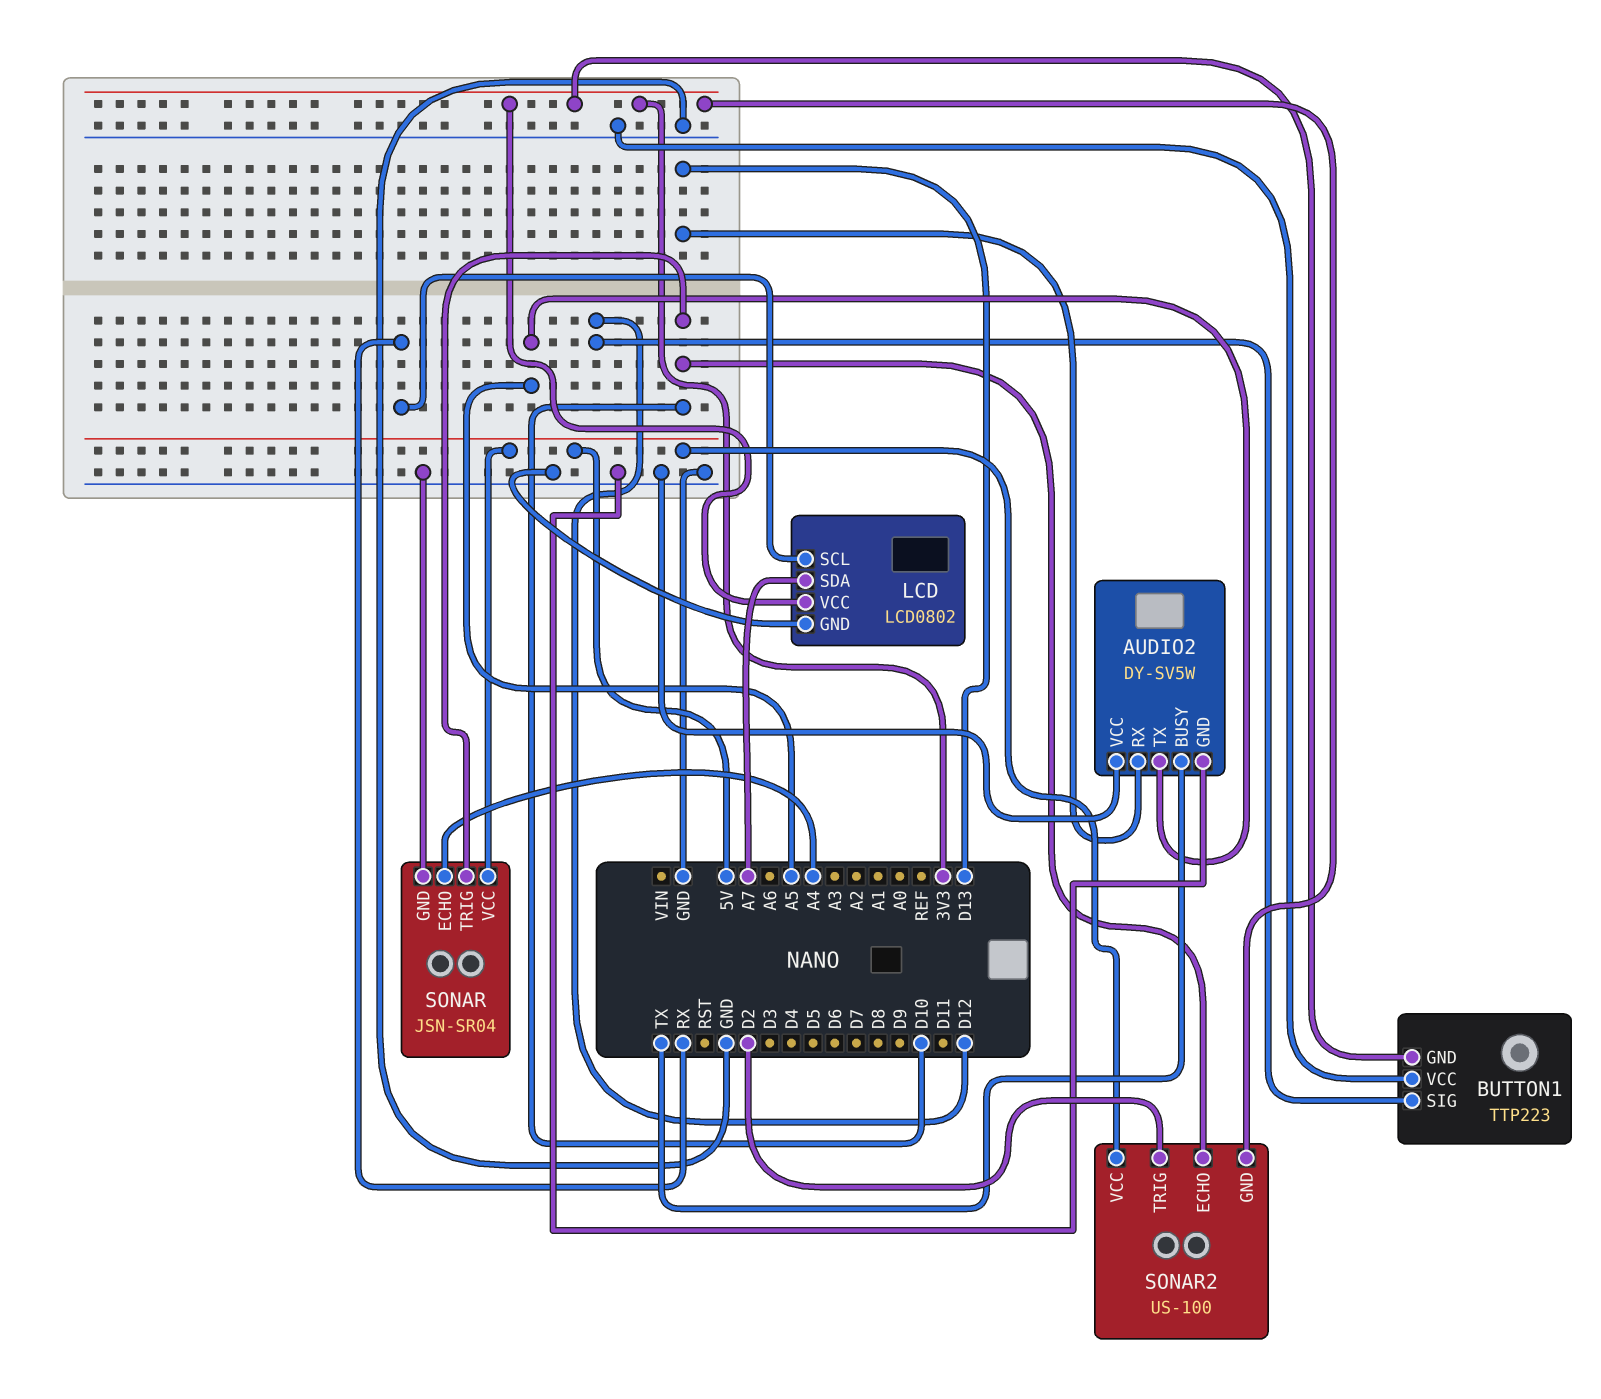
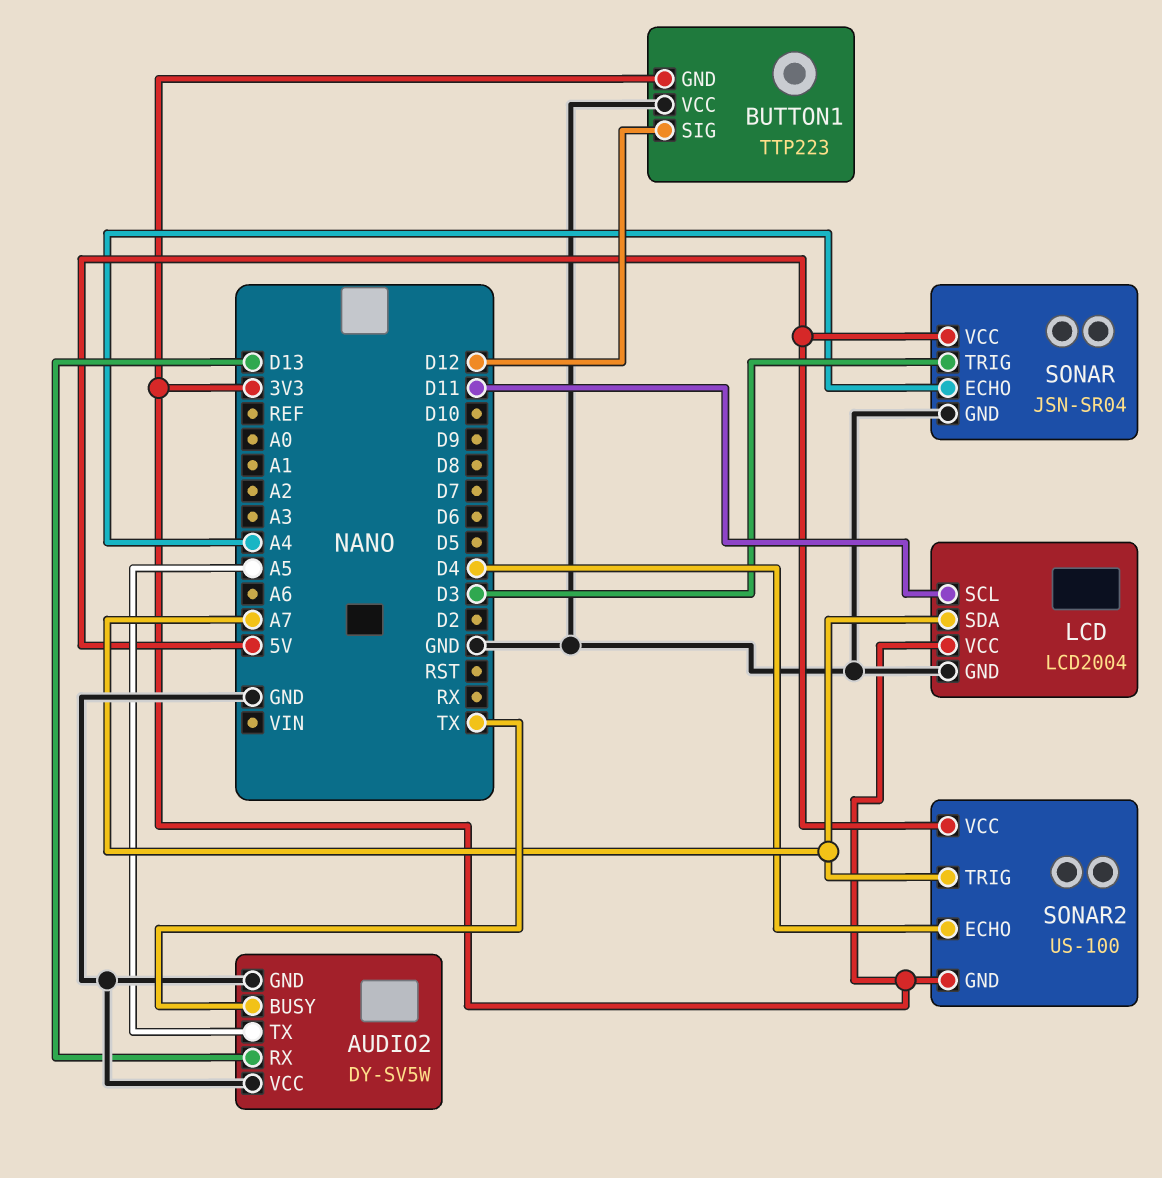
LCD: LCD0802 -> LCD2004
LCD pin SCL: RX -> D11
SONAR pin TRIG: D10 -> D3
SONAR2 pin ECHO: D10 -> D4
SONAR2 pin TRIG: D2 -> A7

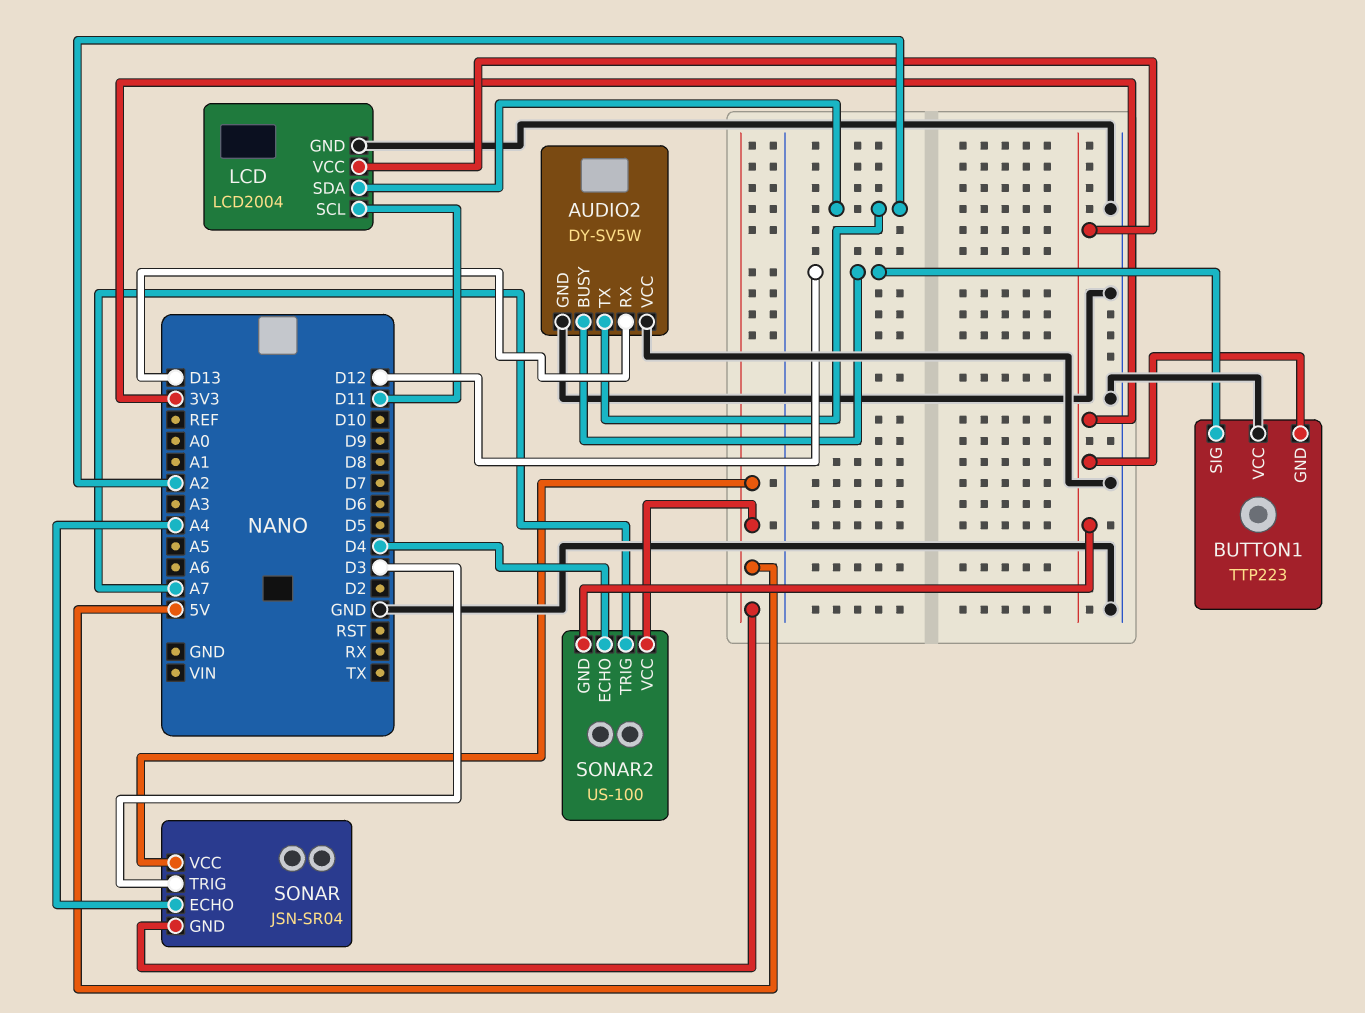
AUDIO2 pin BUSY: TX -> D12
AUDIO2 pin TX: A5 -> A2
LCD pin SDA: A7 -> A2
SONAR pin GND: GND -> 5V

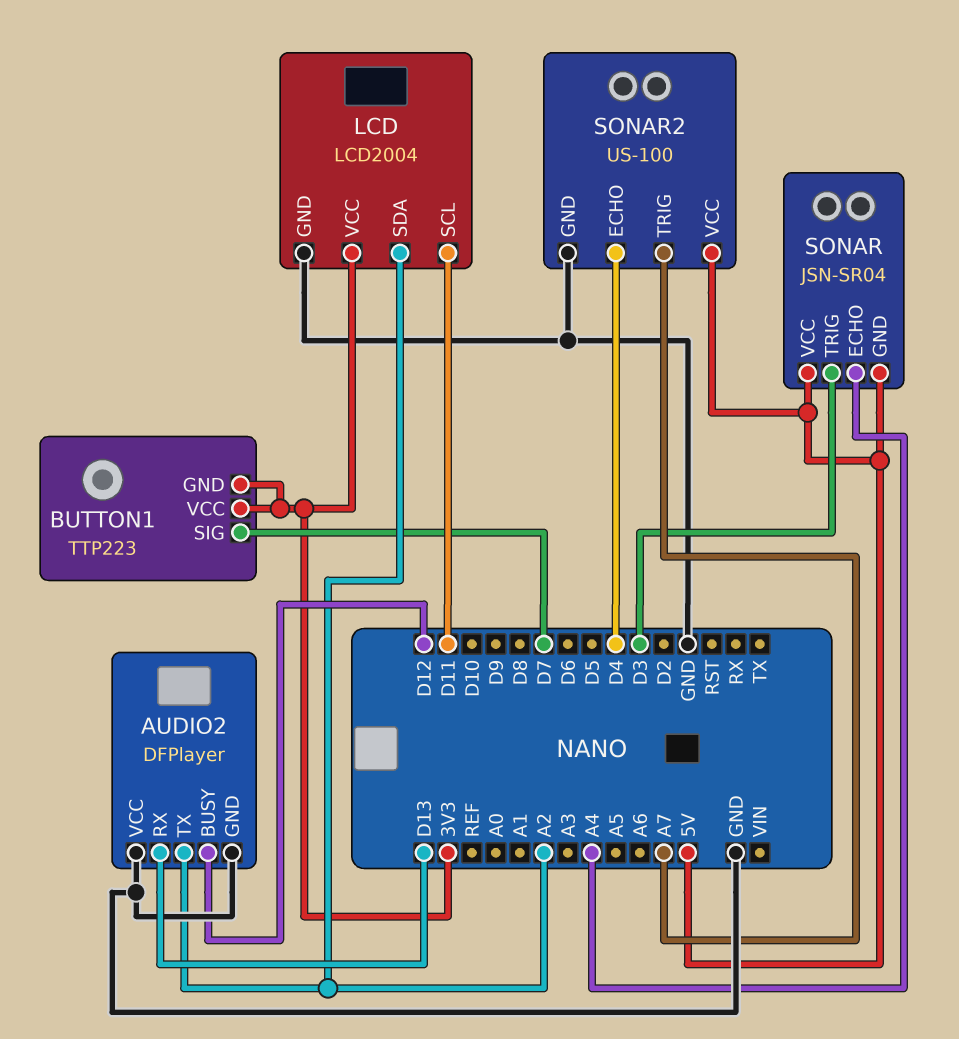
AUDIO2: DY-SV5W -> DFPlayer
BUTTON1 pin SIG: D12 -> D7
BUTTON1 pin VCC: GND -> 3V3
SONAR2 pin GND: 3V3 -> GND

